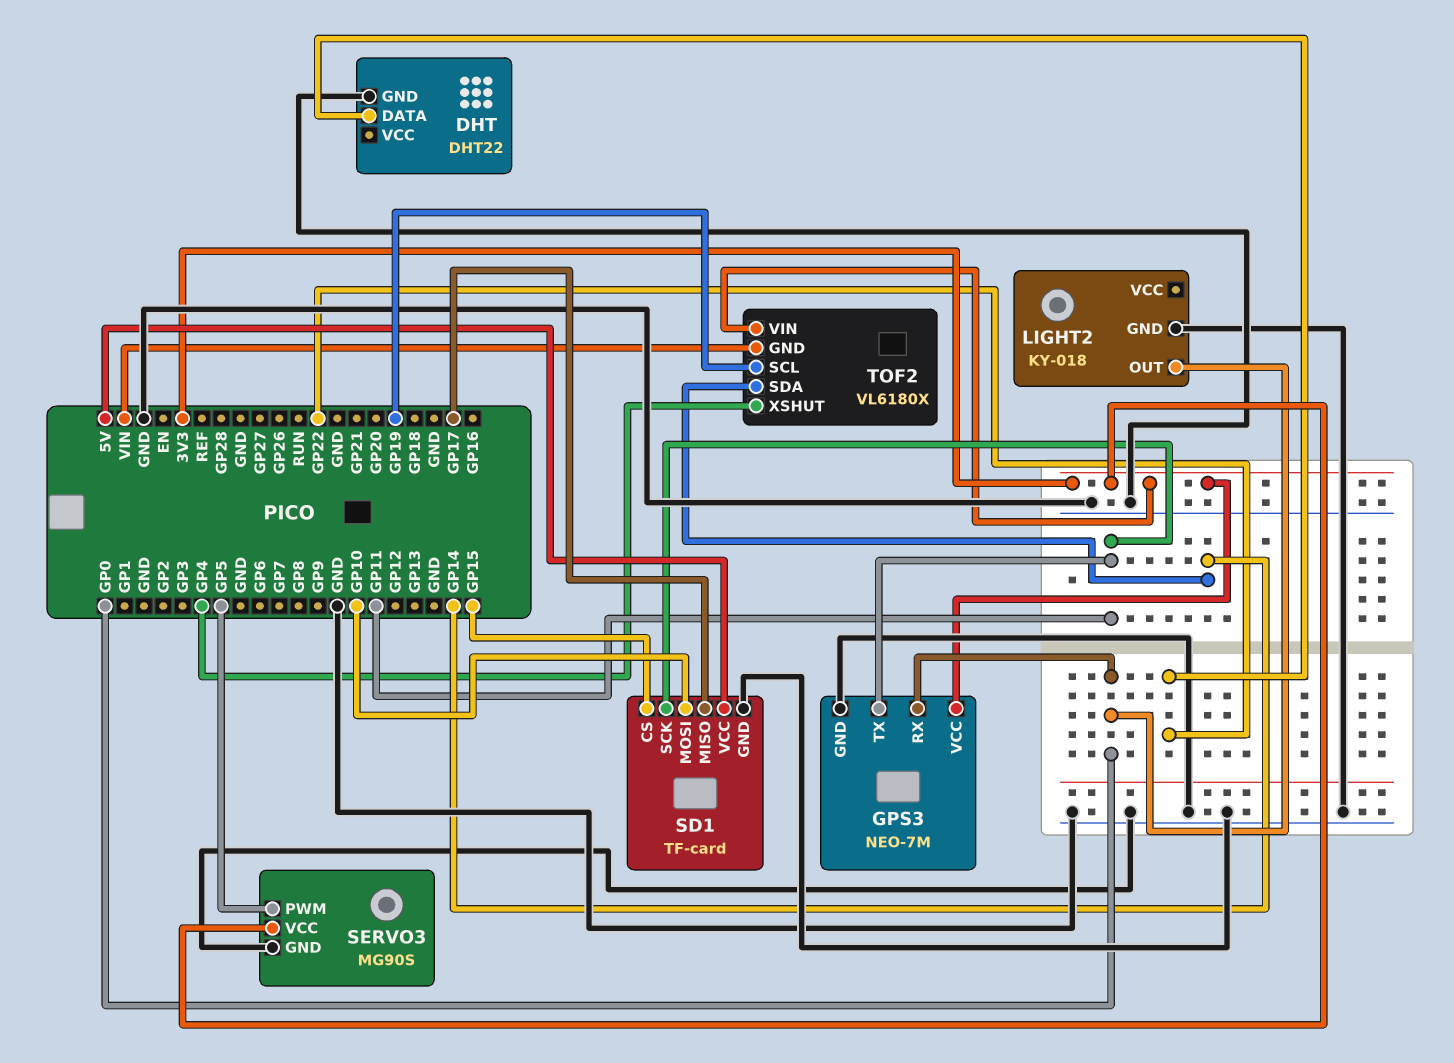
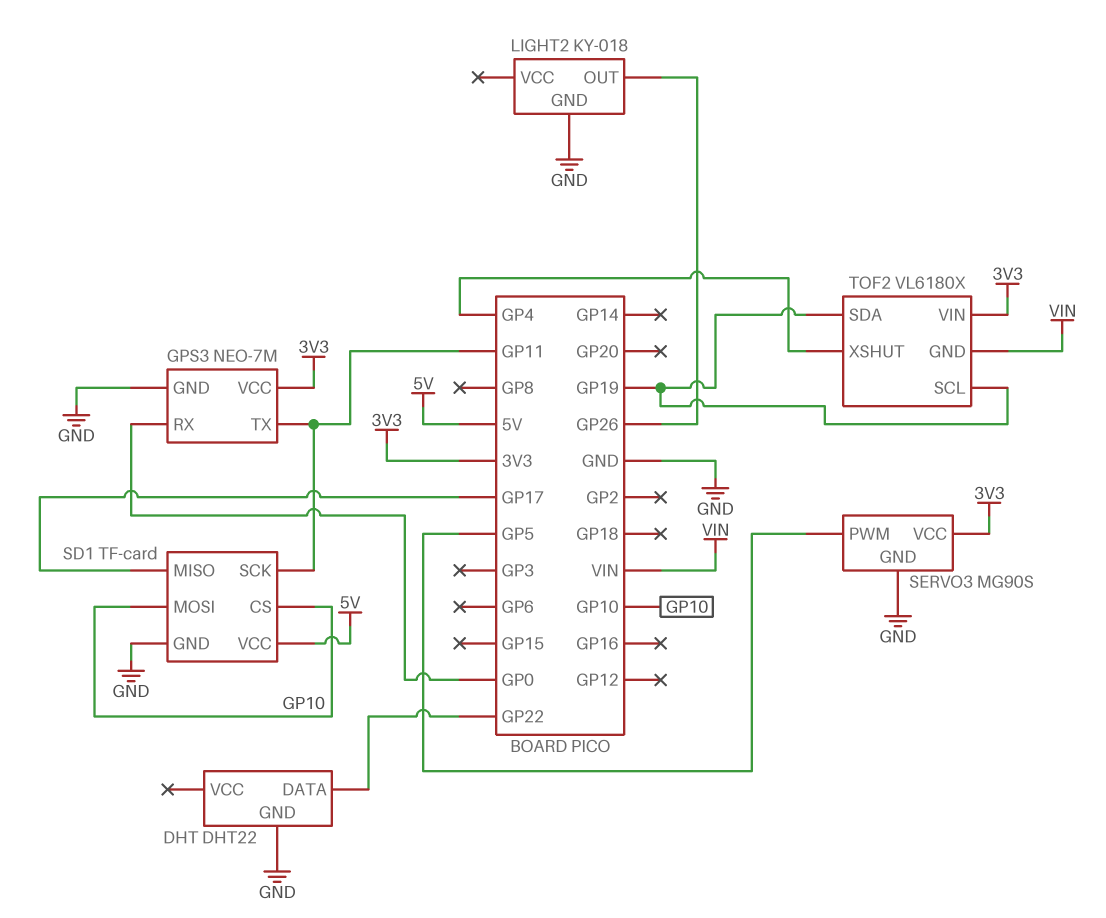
LIGHT2 pin OUT: GP0 -> GP26
SD1 pin CS: GP15 -> GP10
TOF2 pin SDA: GP14 -> GP19

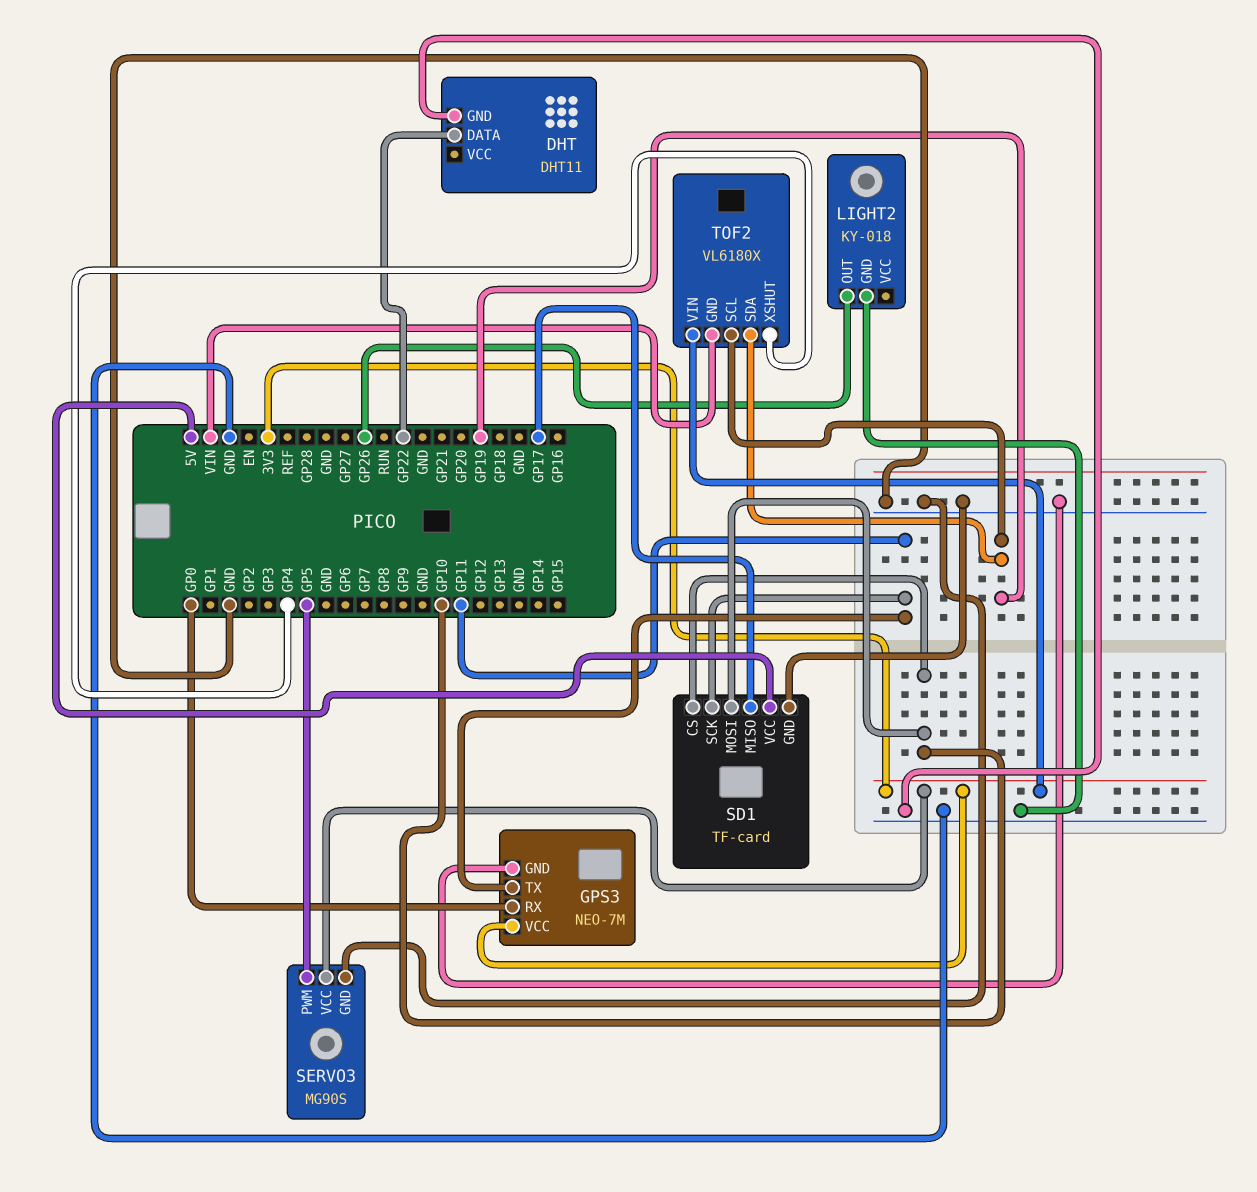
DHT: DHT22 -> DHT11

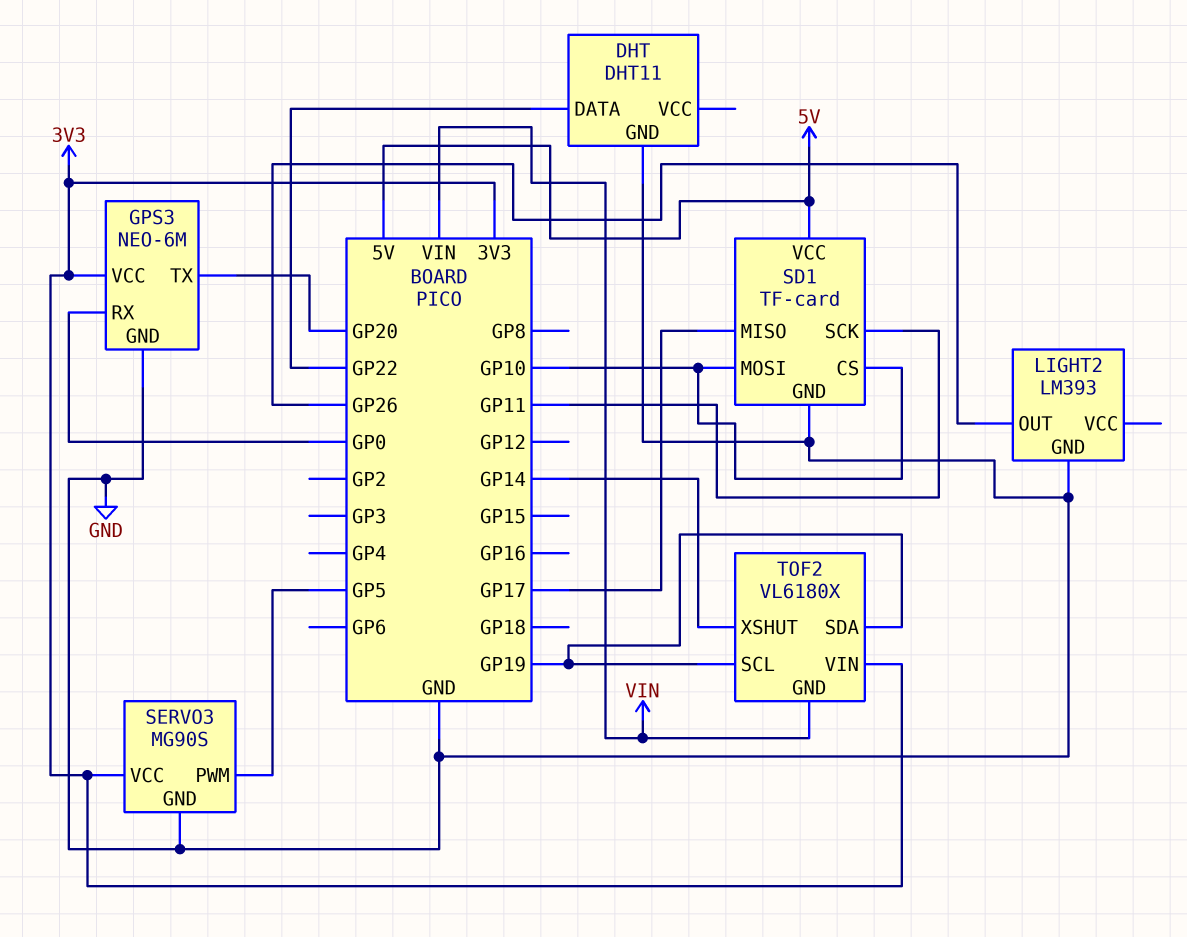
GPS3: NEO-7M -> NEO-6M
GPS3 pin TX: GP11 -> GP20
LIGHT2: KY-018 -> LM393
TOF2 pin XSHUT: GP4 -> GP14

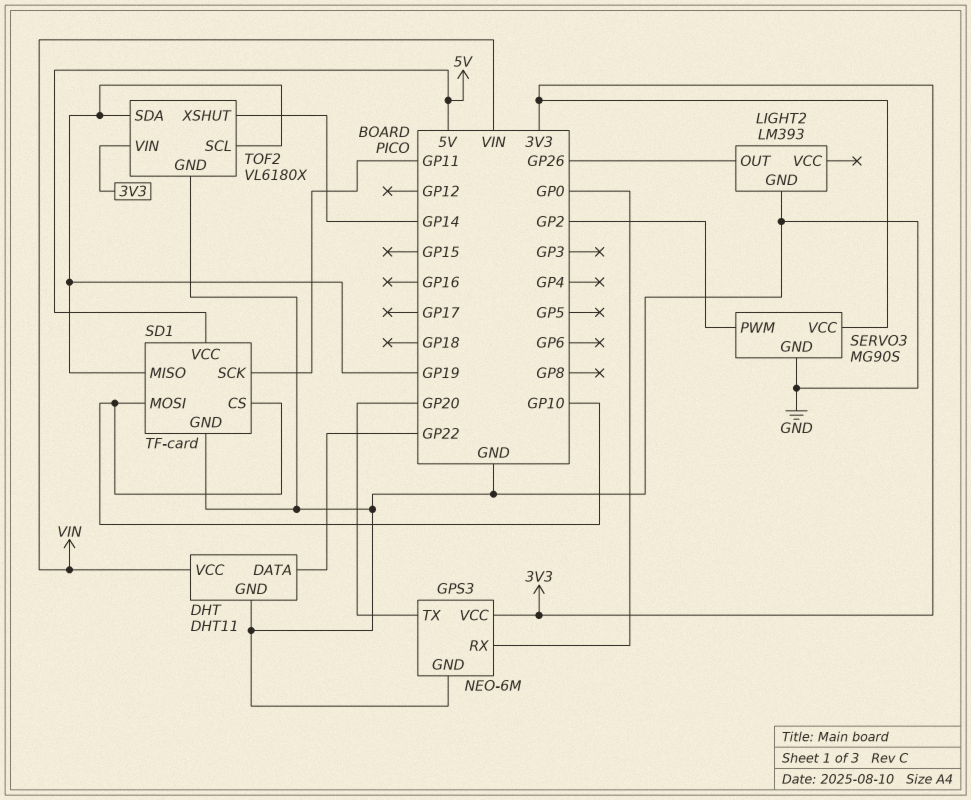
DHT pin VCC: none -> VIN
SD1 pin MISO: GP17 -> GP19
SERVO3 pin PWM: GP5 -> GP2
TOF2 pin GND: VIN -> GND

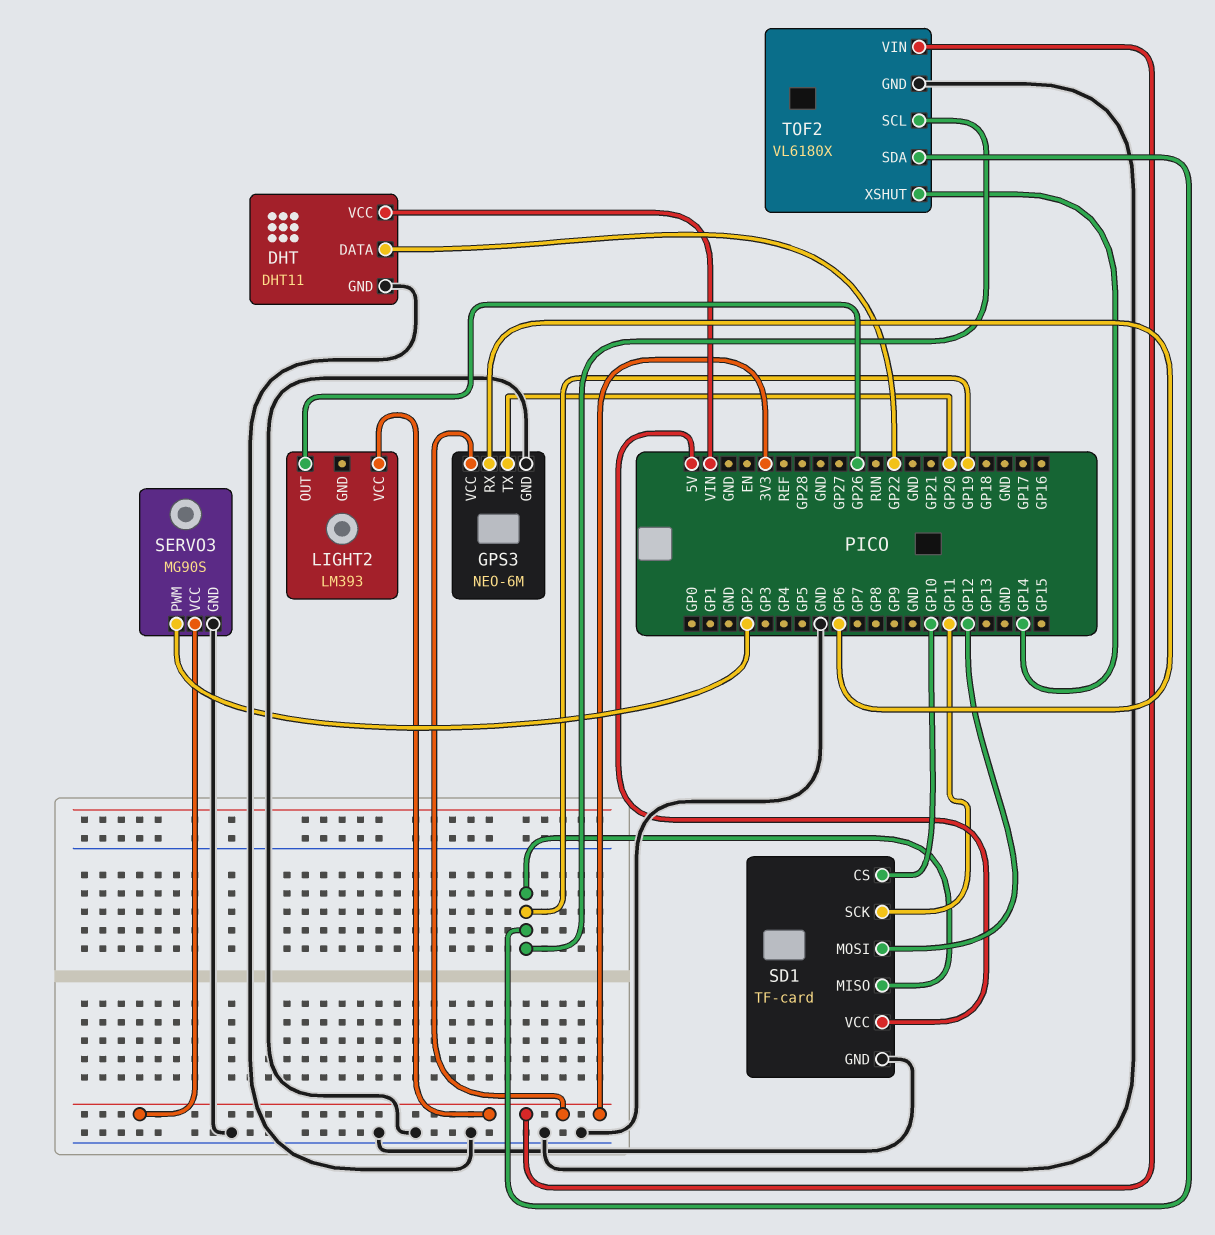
GPS3 pin RX: GP0 -> GP6
LIGHT2 pin GND: GND -> none
LIGHT2 pin VCC: none -> 3V3
SD1 pin MOSI: GP10 -> GP12

